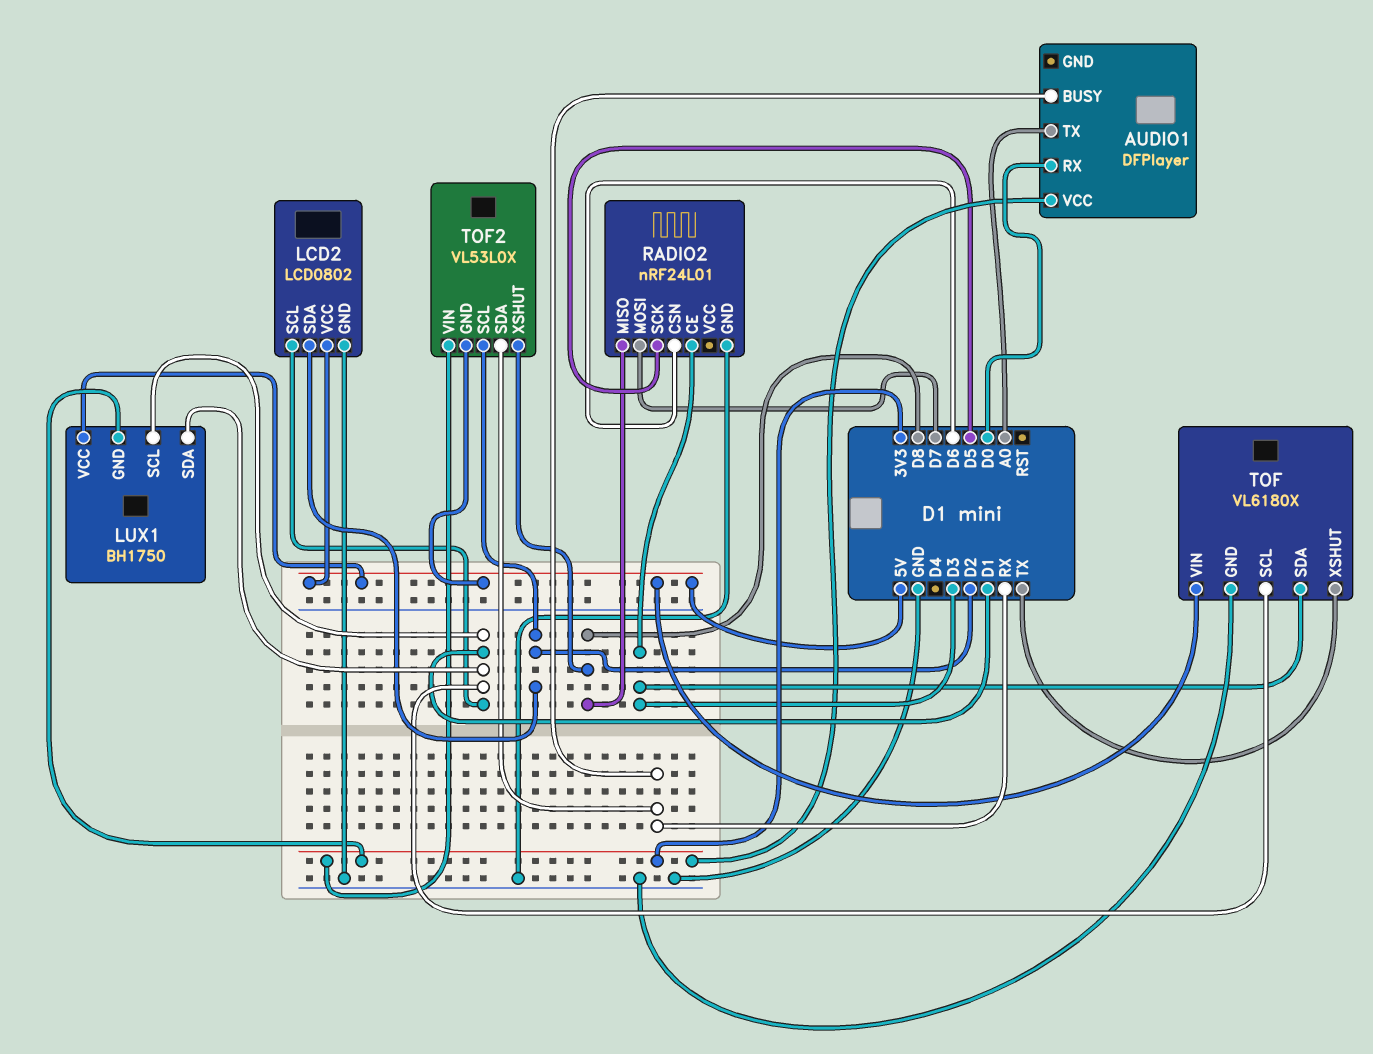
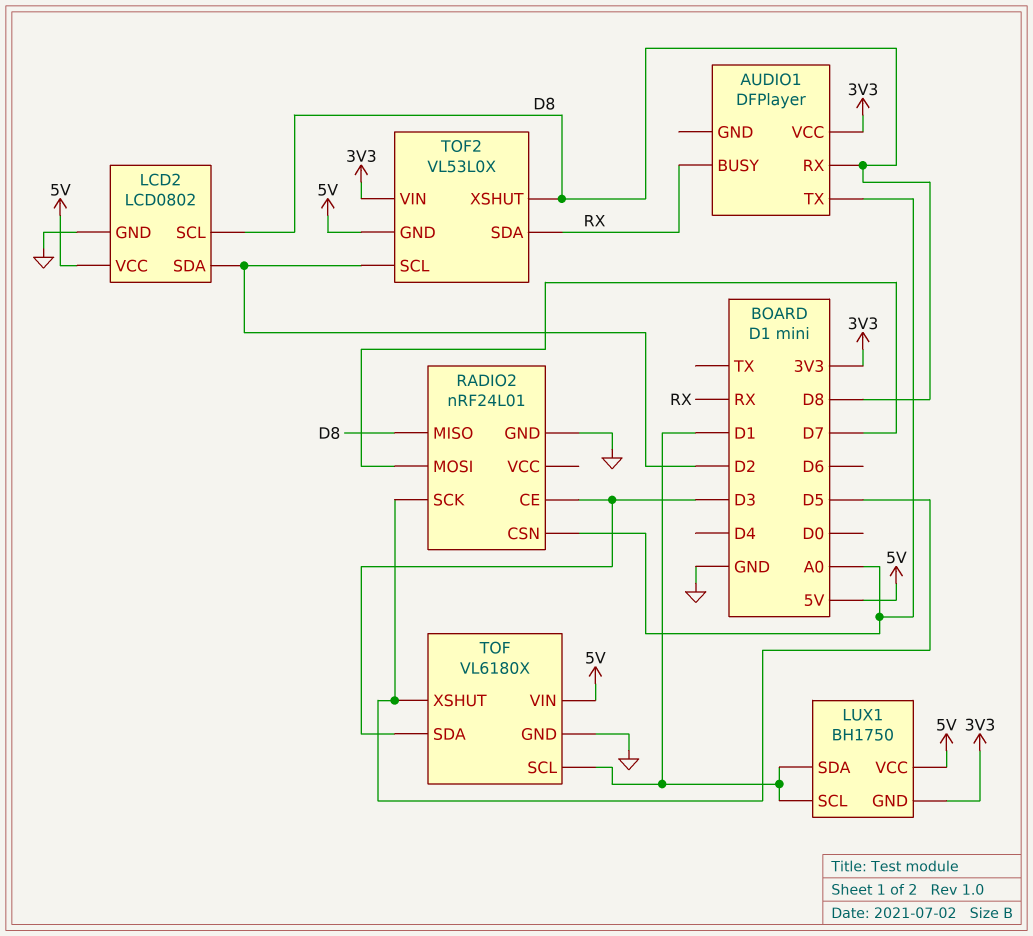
AUDIO1 pin RX: D0 -> D8
LCD2 pin SCL: D1 -> D8
RADIO2 pin CSN: D6 -> A0
TOF pin XSHUT: TX -> D5

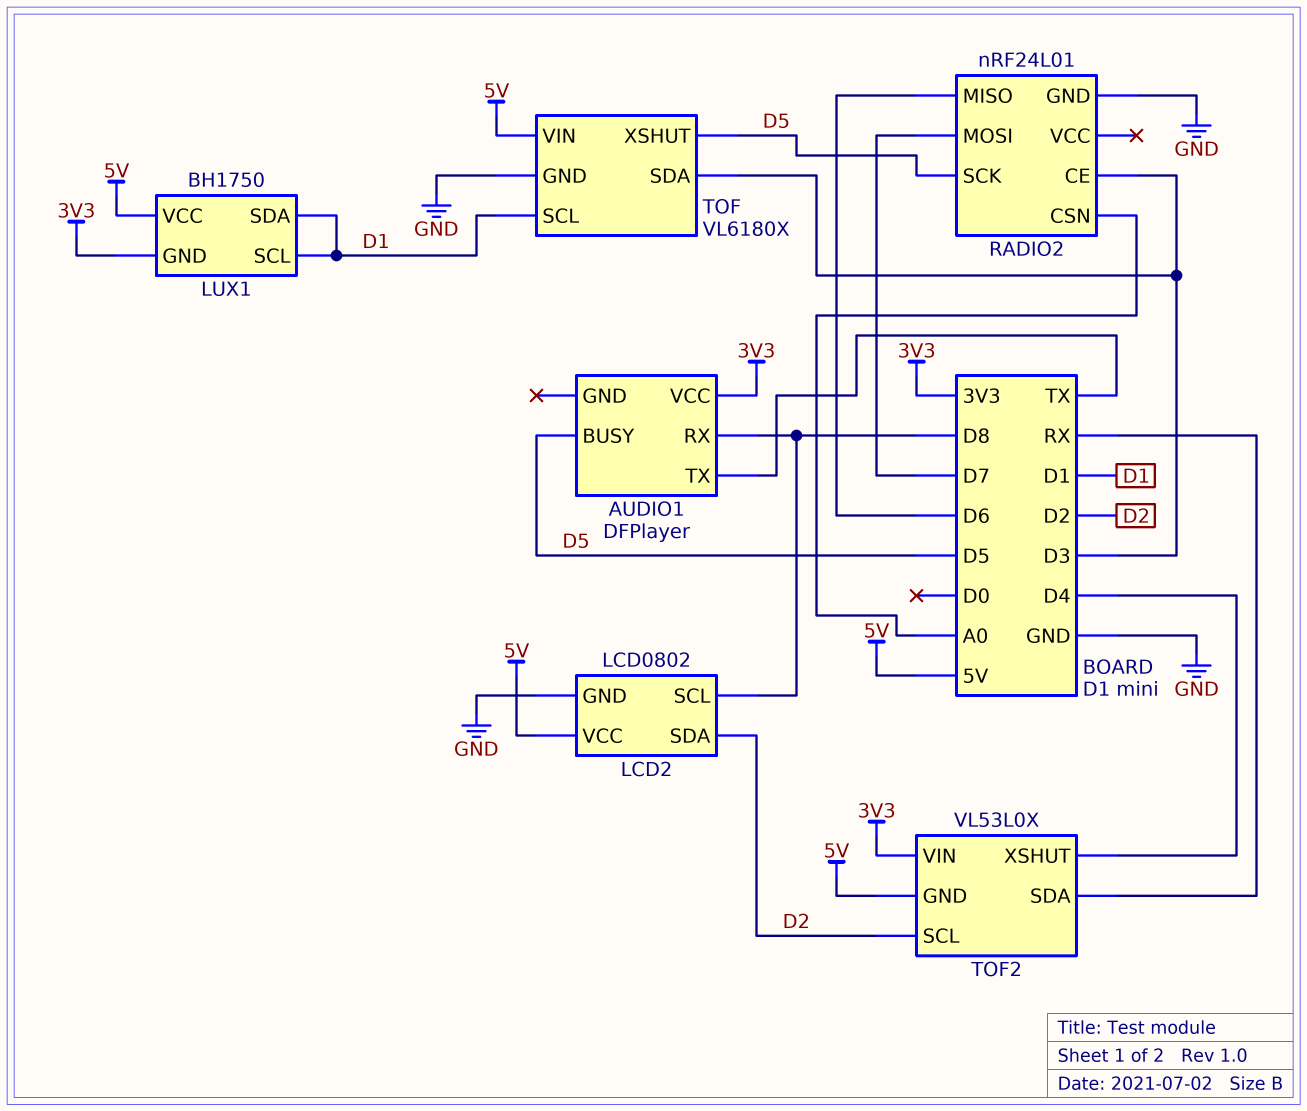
AUDIO1 pin BUSY: RX -> D5
AUDIO1 pin TX: A0 -> TX
RADIO2 pin MISO: D8 -> D6
TOF2 pin XSHUT: D8 -> D4

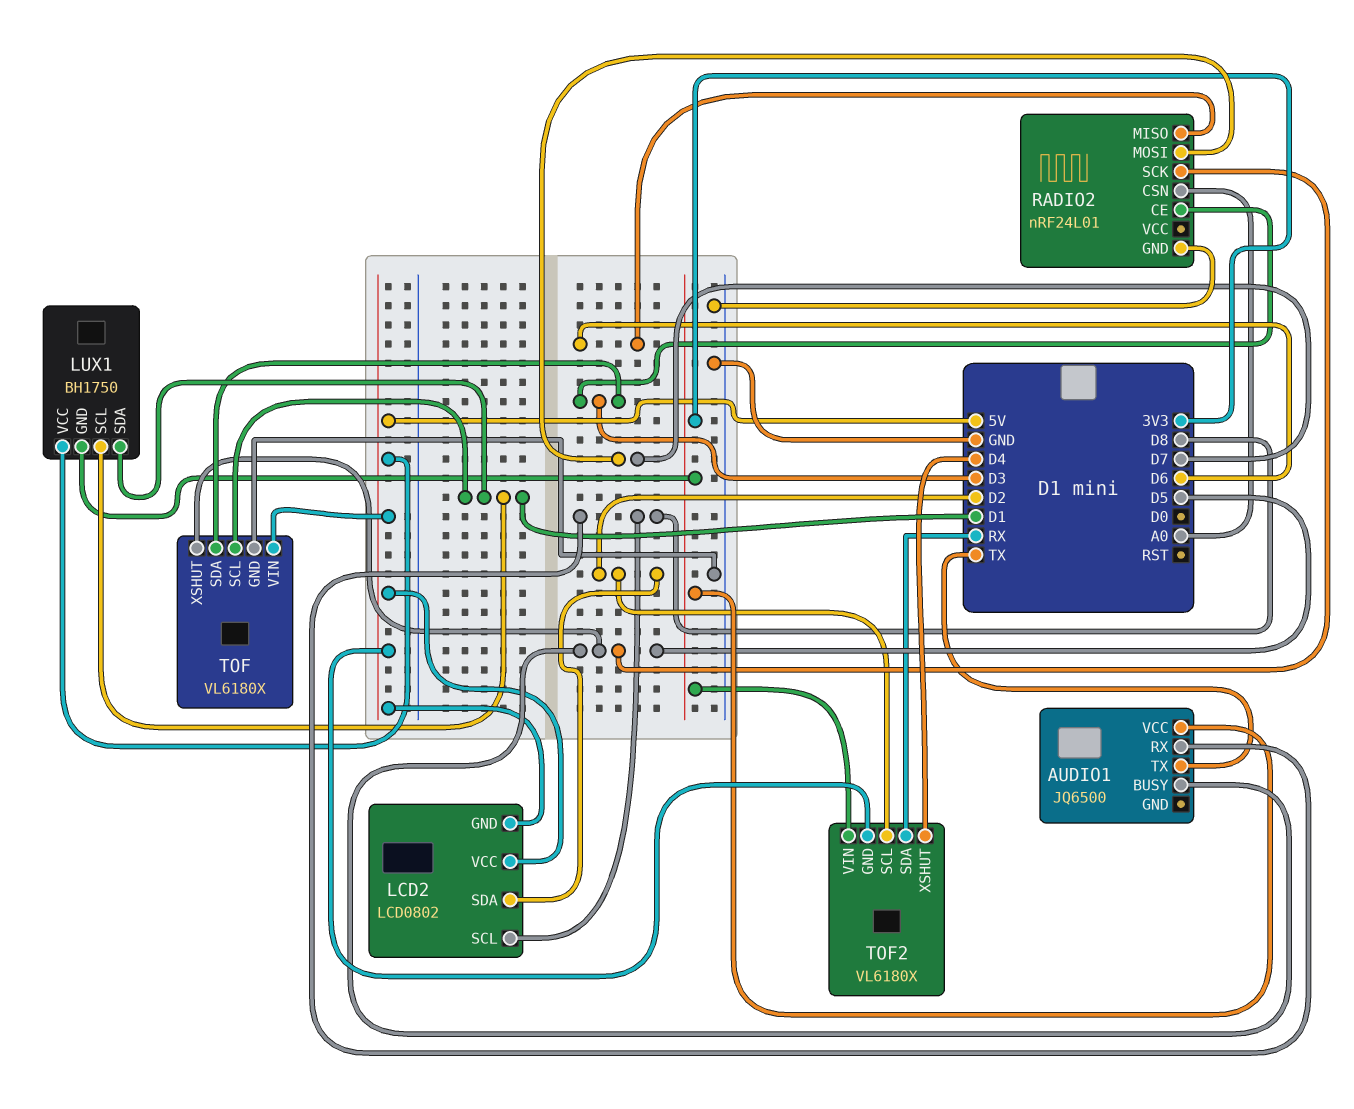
AUDIO1: DFPlayer -> JQ6500
LCD2 pin GND: GND -> 5V
TOF2: VL53L0X -> VL6180X

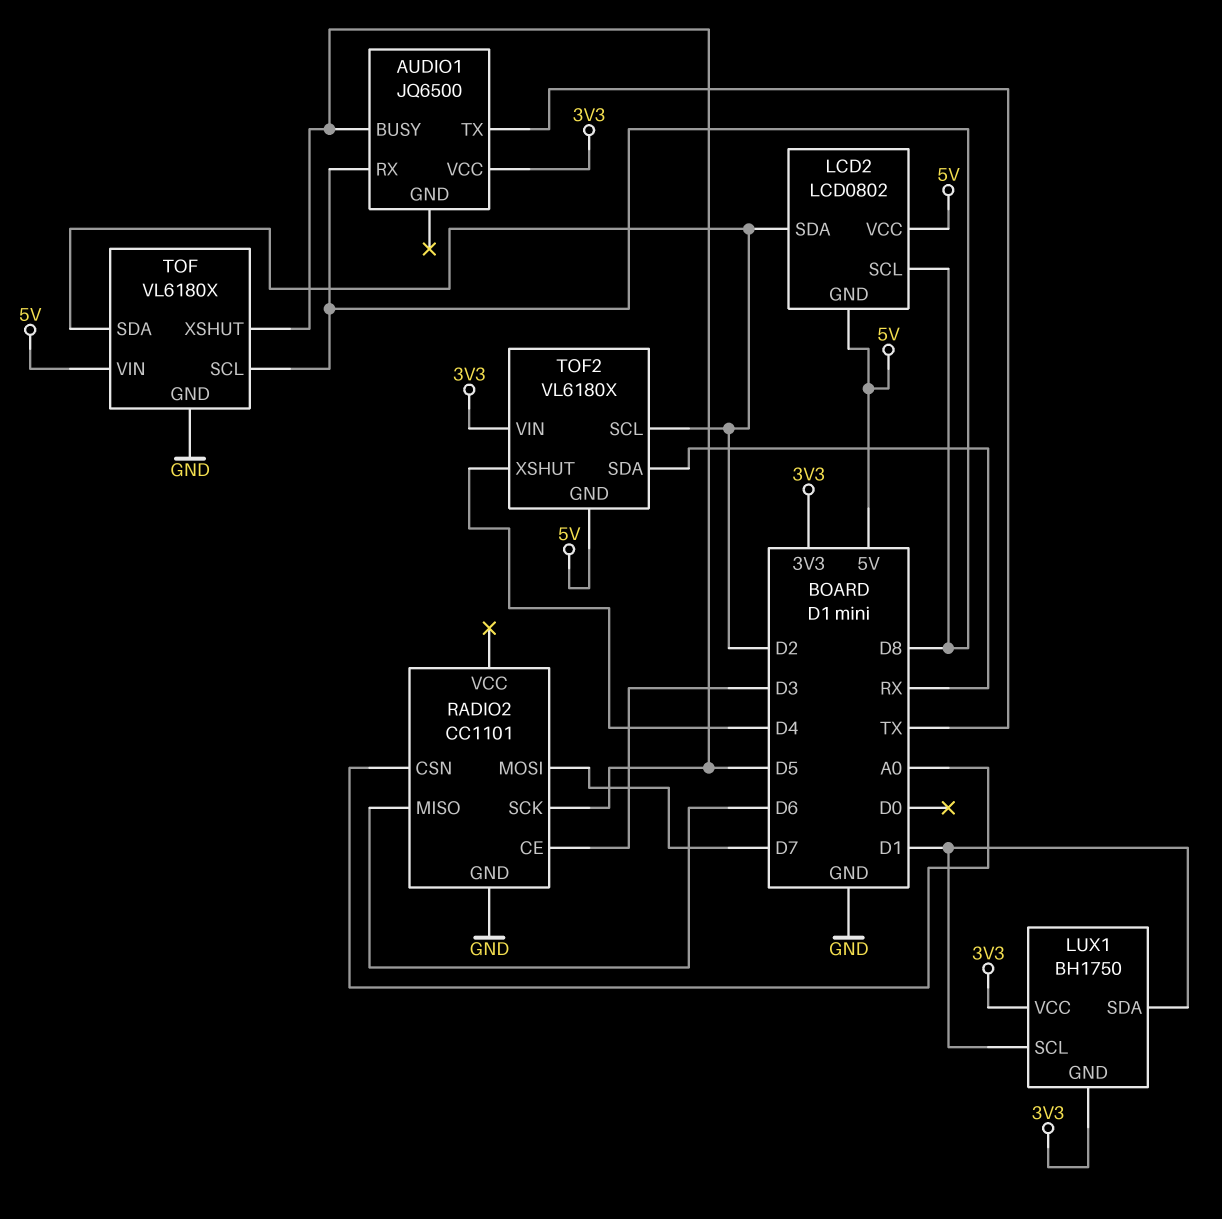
LUX1 pin VCC: 5V -> 3V3
RADIO2: nRF24L01 -> CC1101
TOF pin SCL: D1 -> D8
TOF pin SDA: D3 -> D2

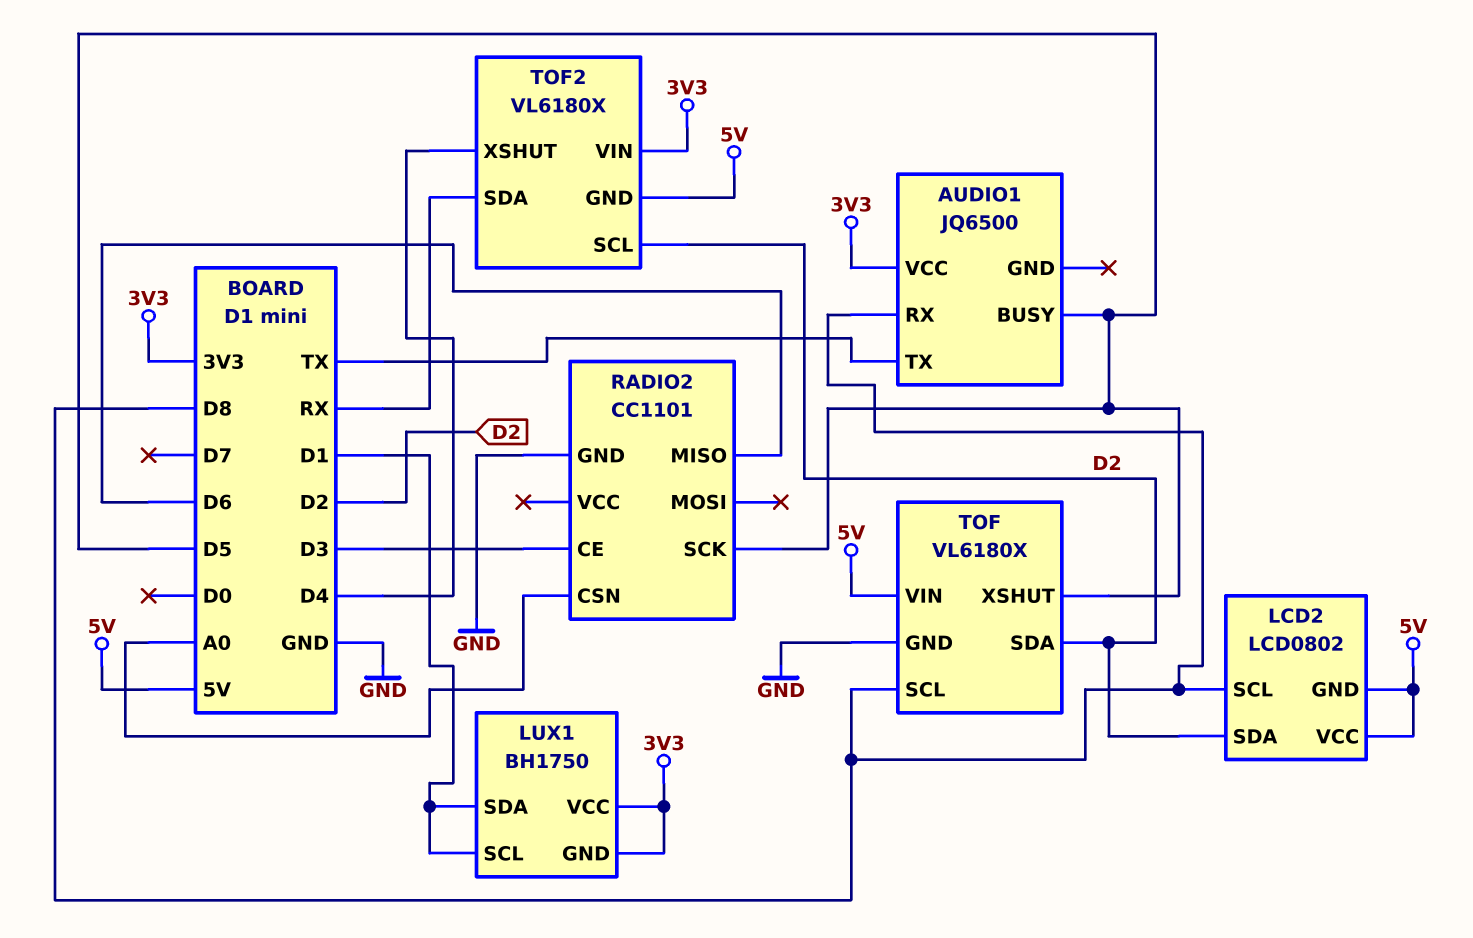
RADIO2 pin MOSI: D7 -> none

